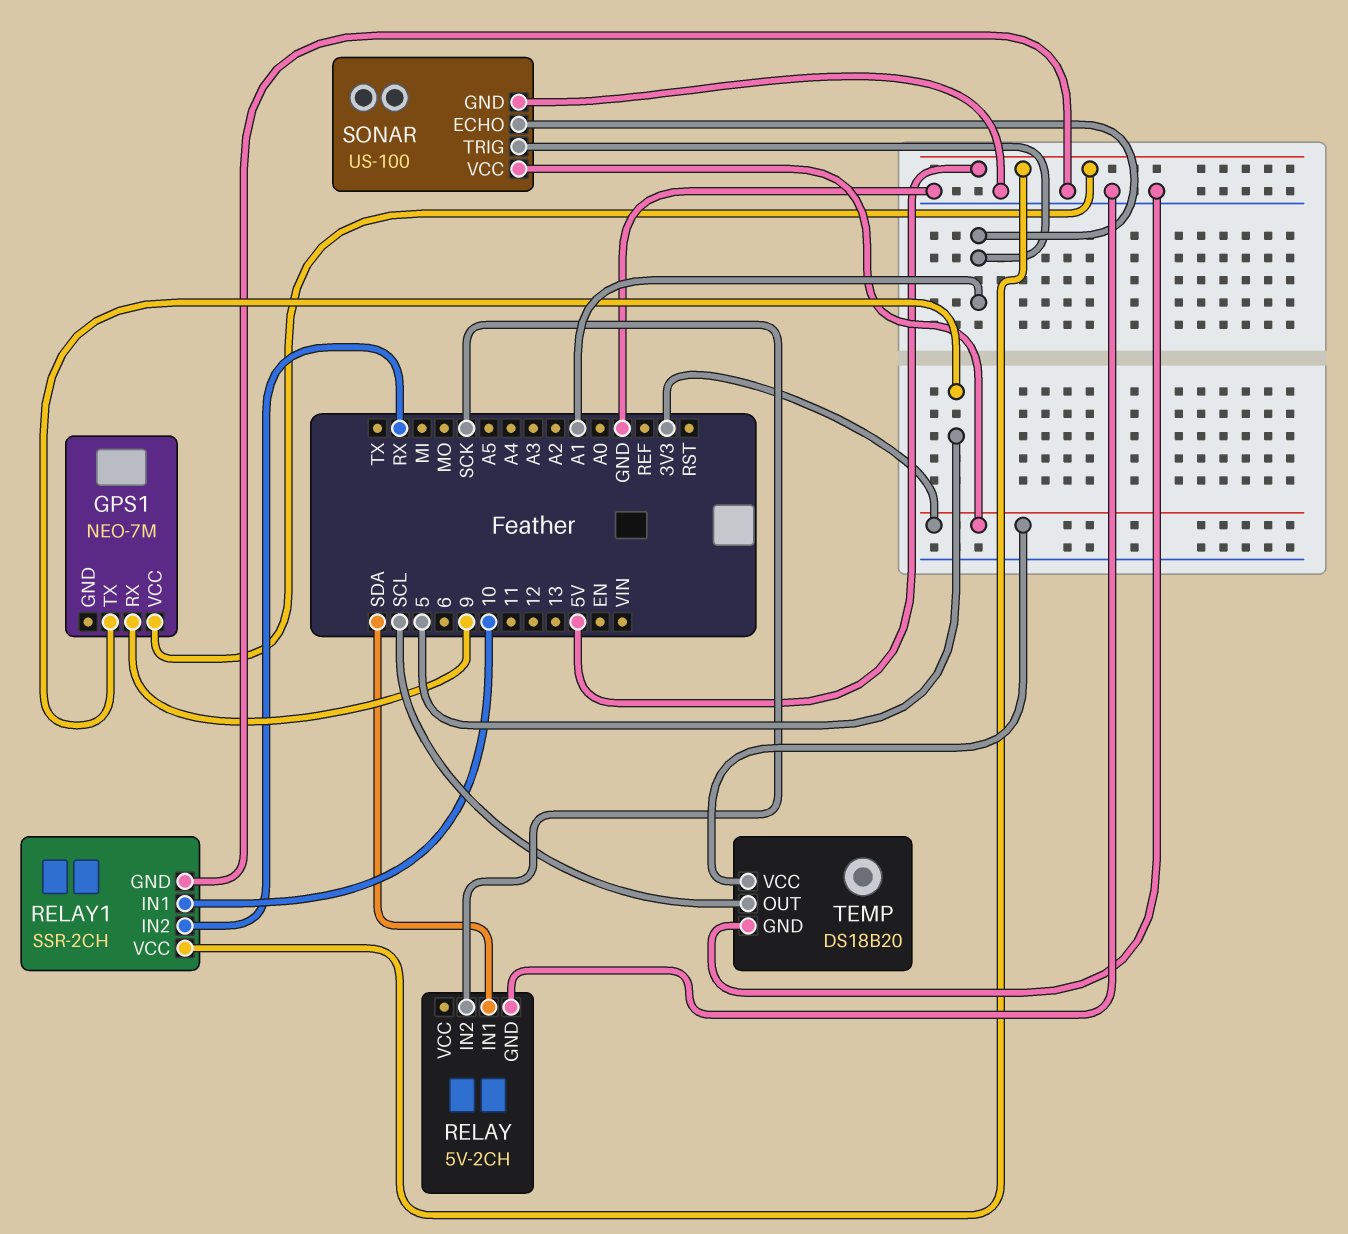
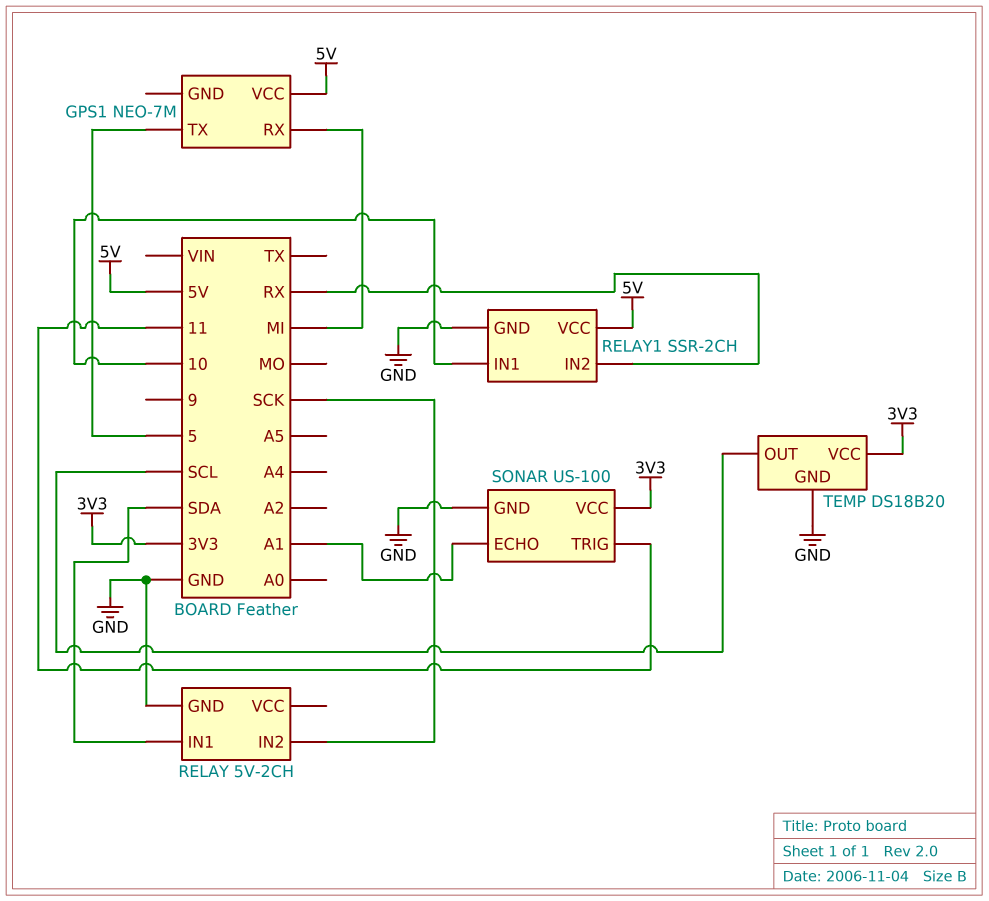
GPS1 pin RX: 9 -> MI
SONAR pin TRIG: A1 -> 11

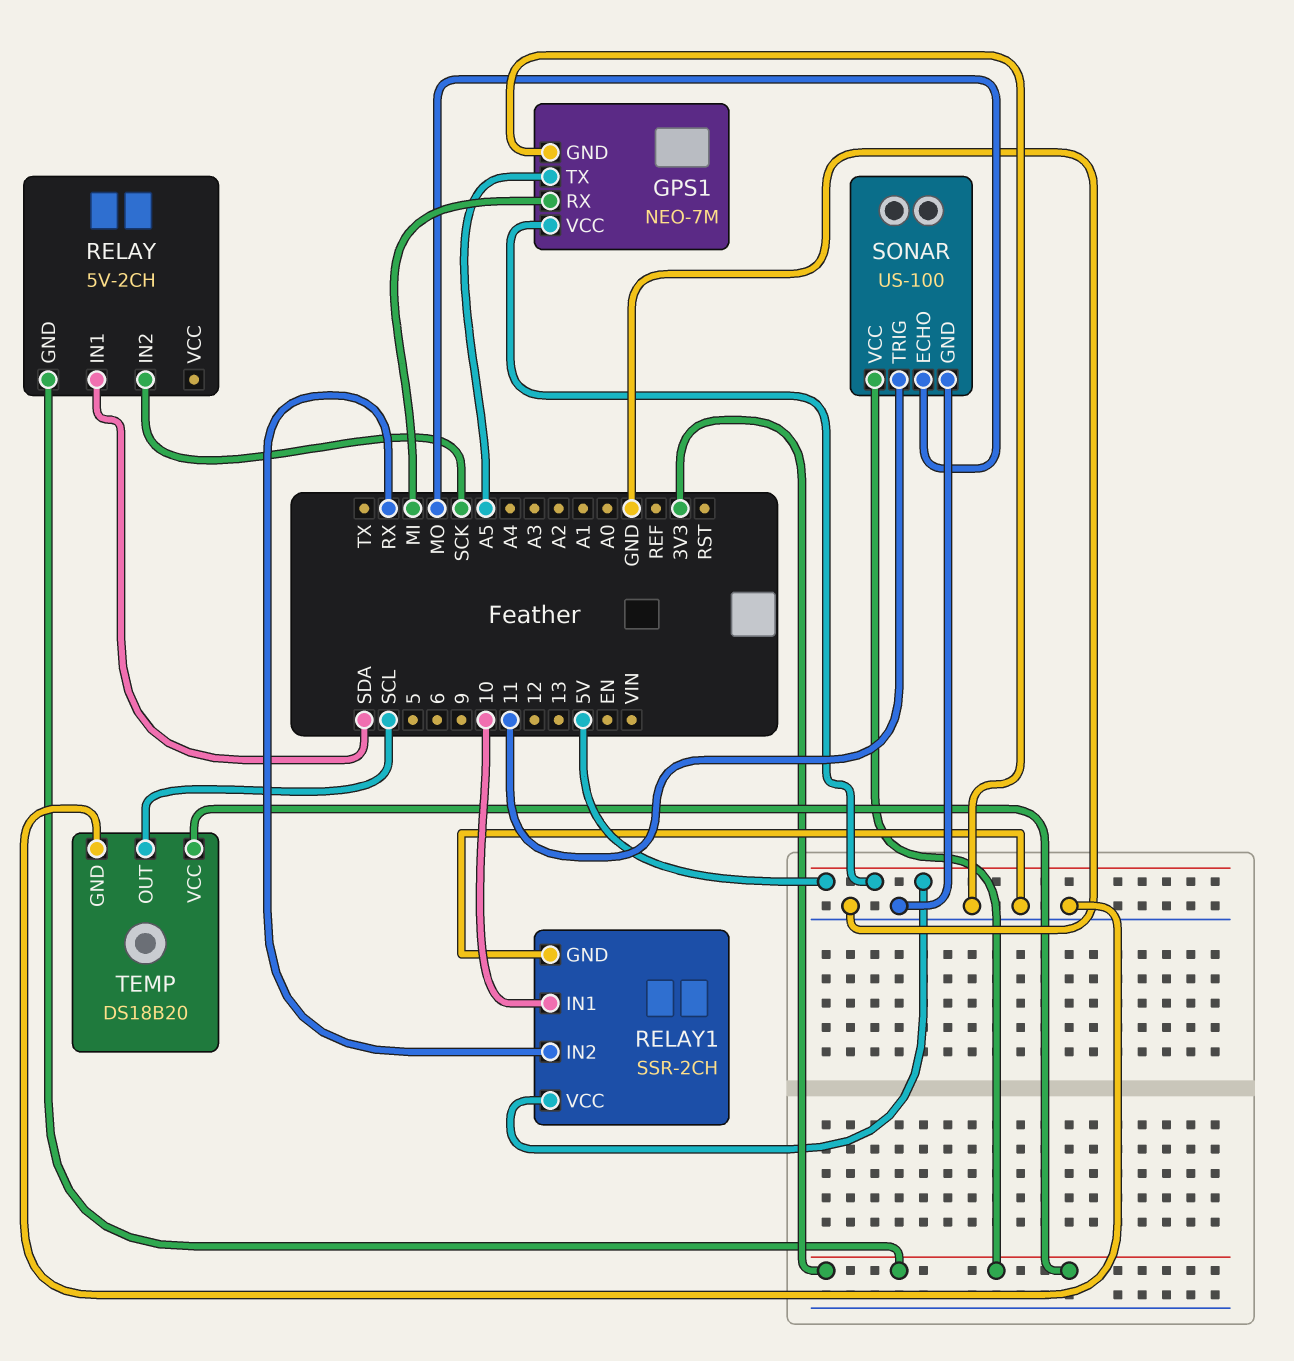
GPS1 pin GND: none -> GND
GPS1 pin TX: 5 -> A5
RELAY pin GND: GND -> 3V3
SONAR pin ECHO: A1 -> MO

